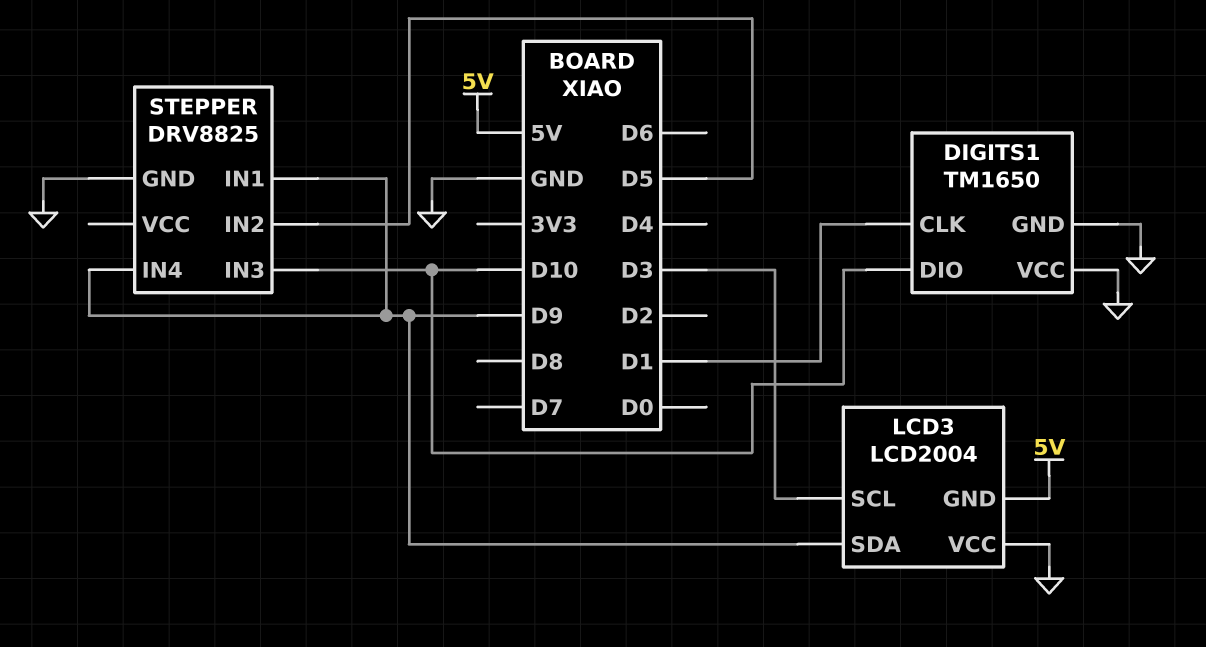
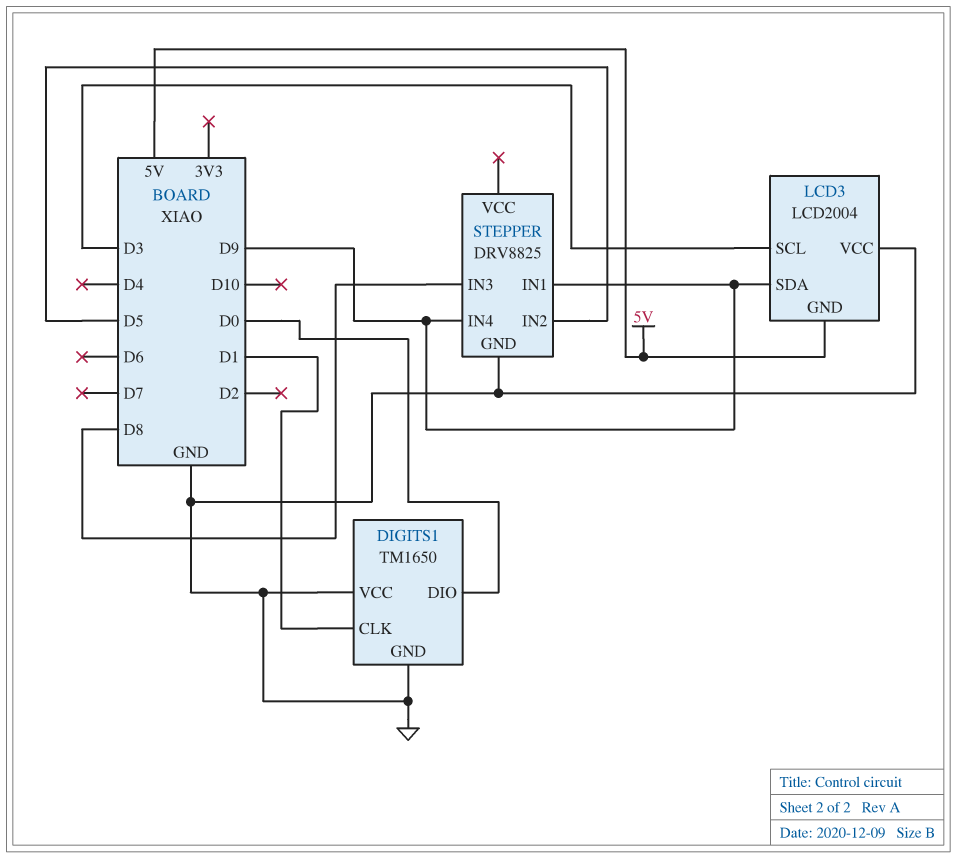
DIGITS1 pin DIO: D10 -> D0
STEPPER pin IN3: D10 -> D8

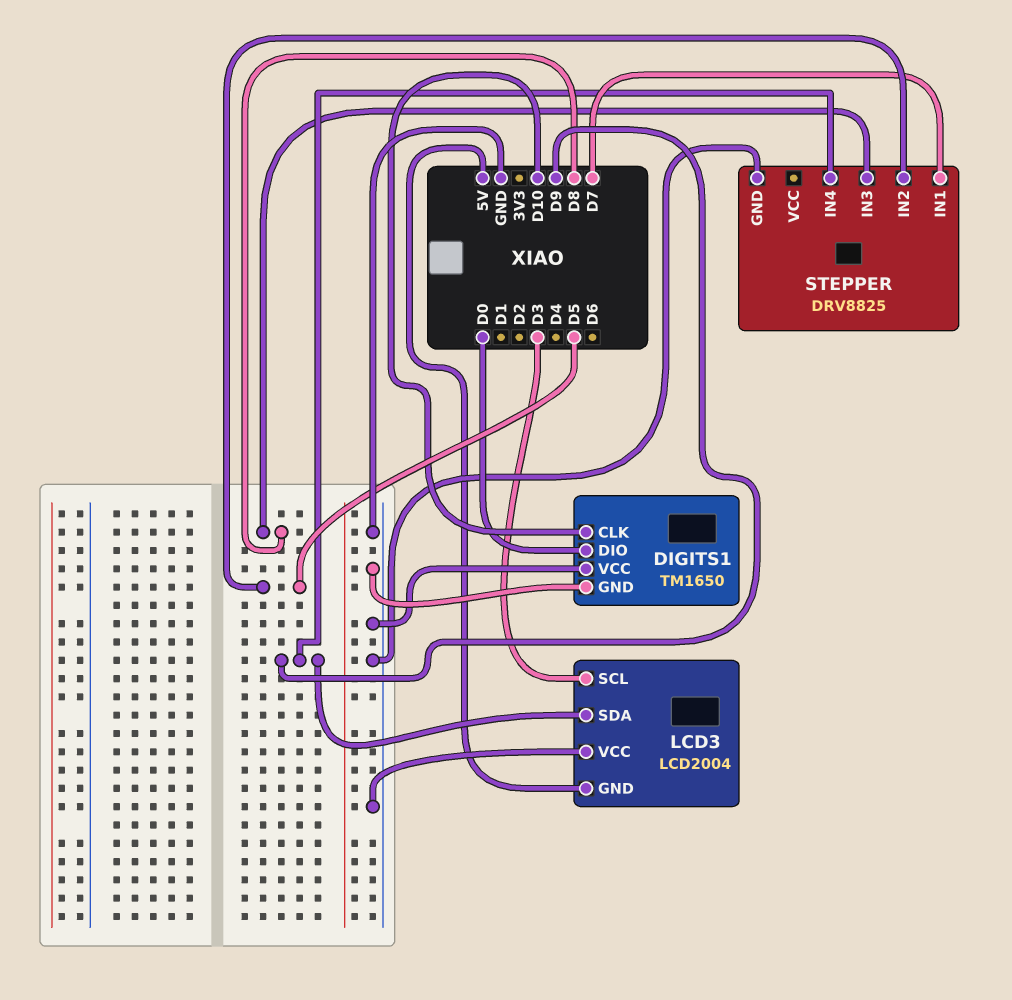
DIGITS1 pin CLK: D1 -> D10
STEPPER pin IN1: D9 -> D7

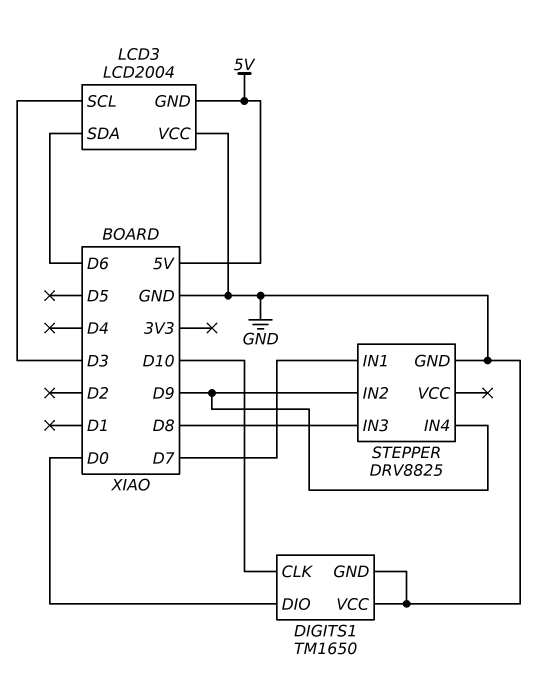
LCD3 pin SDA: D9 -> D6
STEPPER pin IN2: D5 -> D9

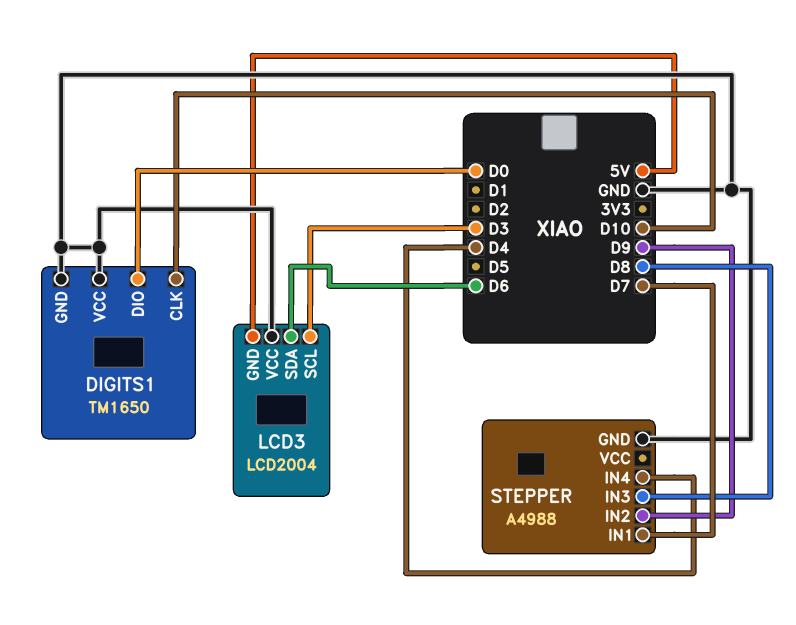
STEPPER: DRV8825 -> A4988
STEPPER pin IN4: D9 -> D4

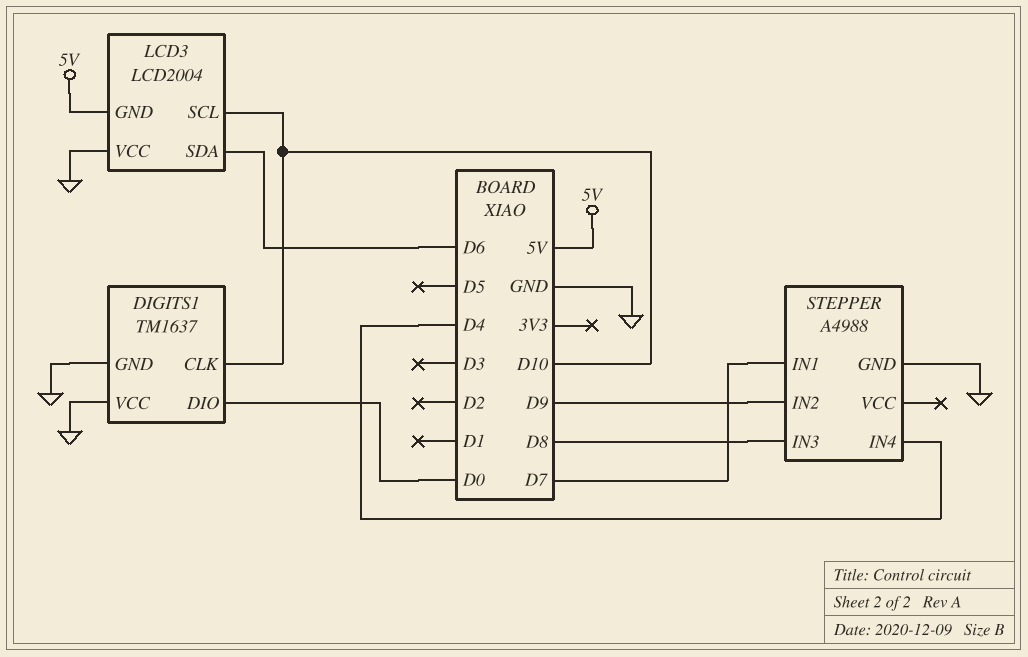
DIGITS1: TM1650 -> TM1637
LCD3 pin SCL: D3 -> D10

